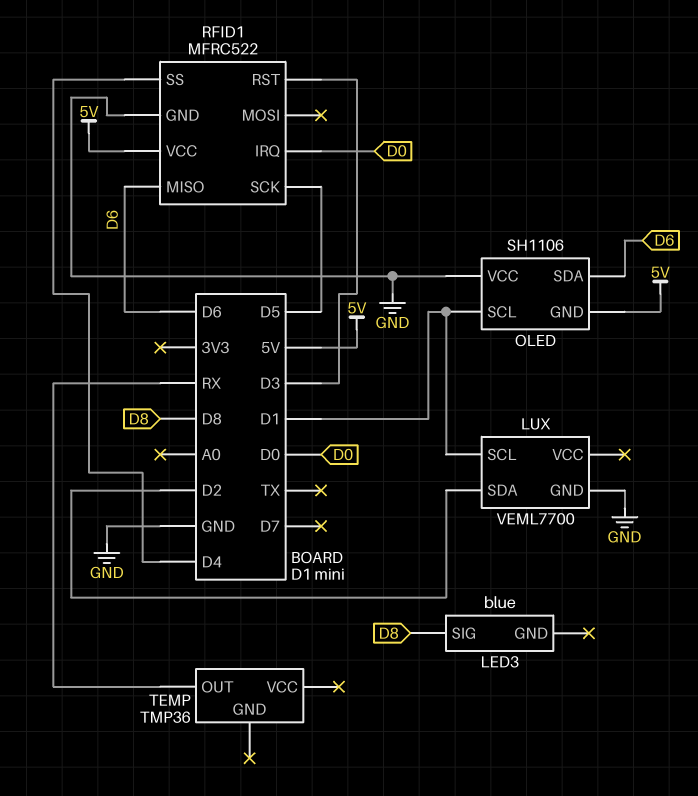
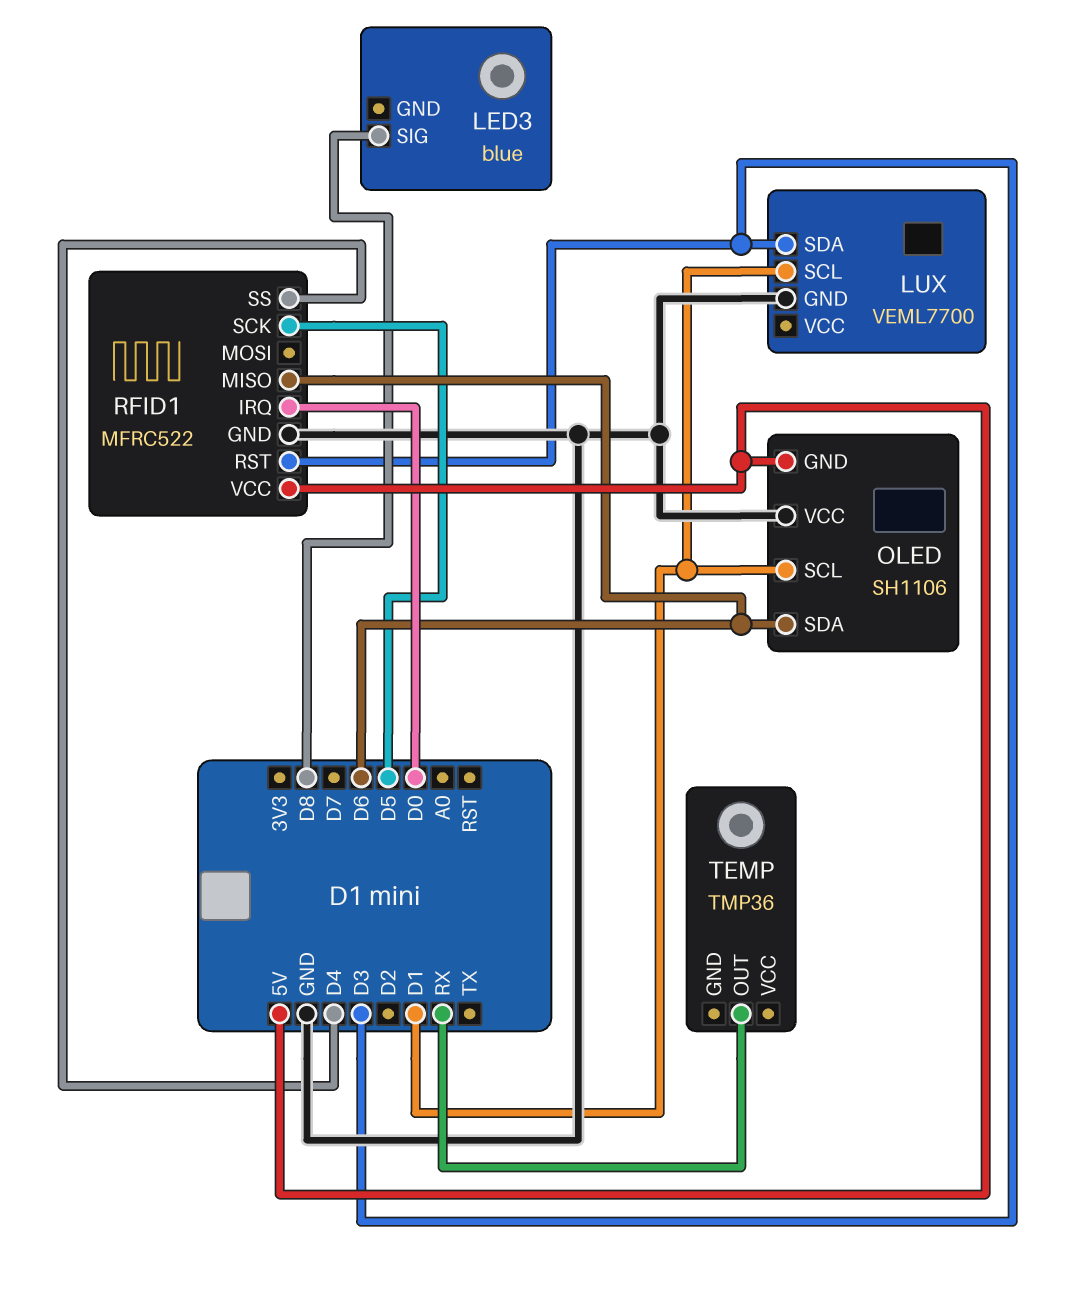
LUX pin SDA: D2 -> D3

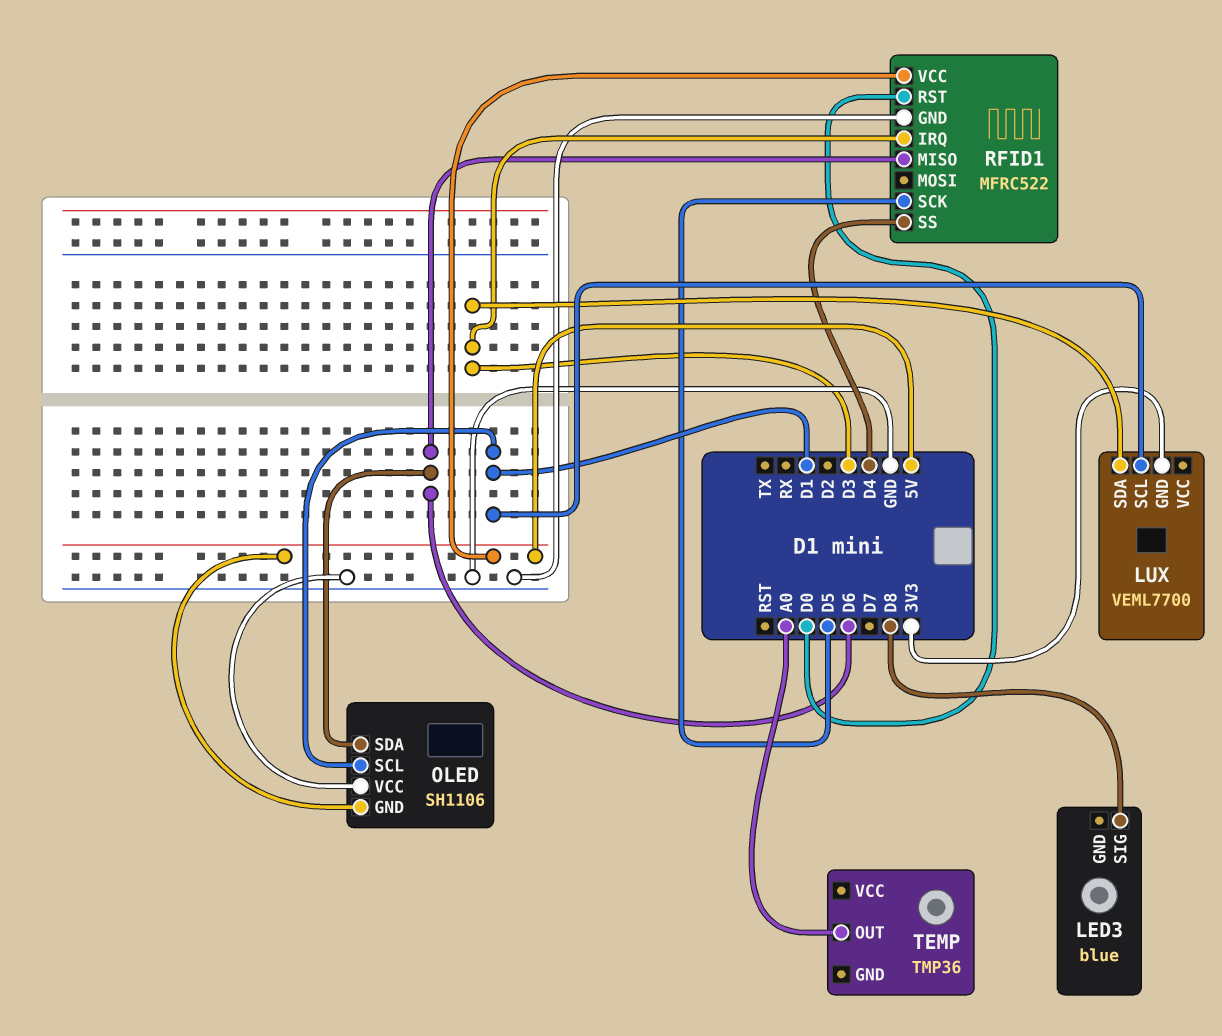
LUX pin GND: GND -> 3V3
RFID1 pin IRQ: D0 -> D3
RFID1 pin RST: D3 -> D0
TEMP pin OUT: RX -> A0

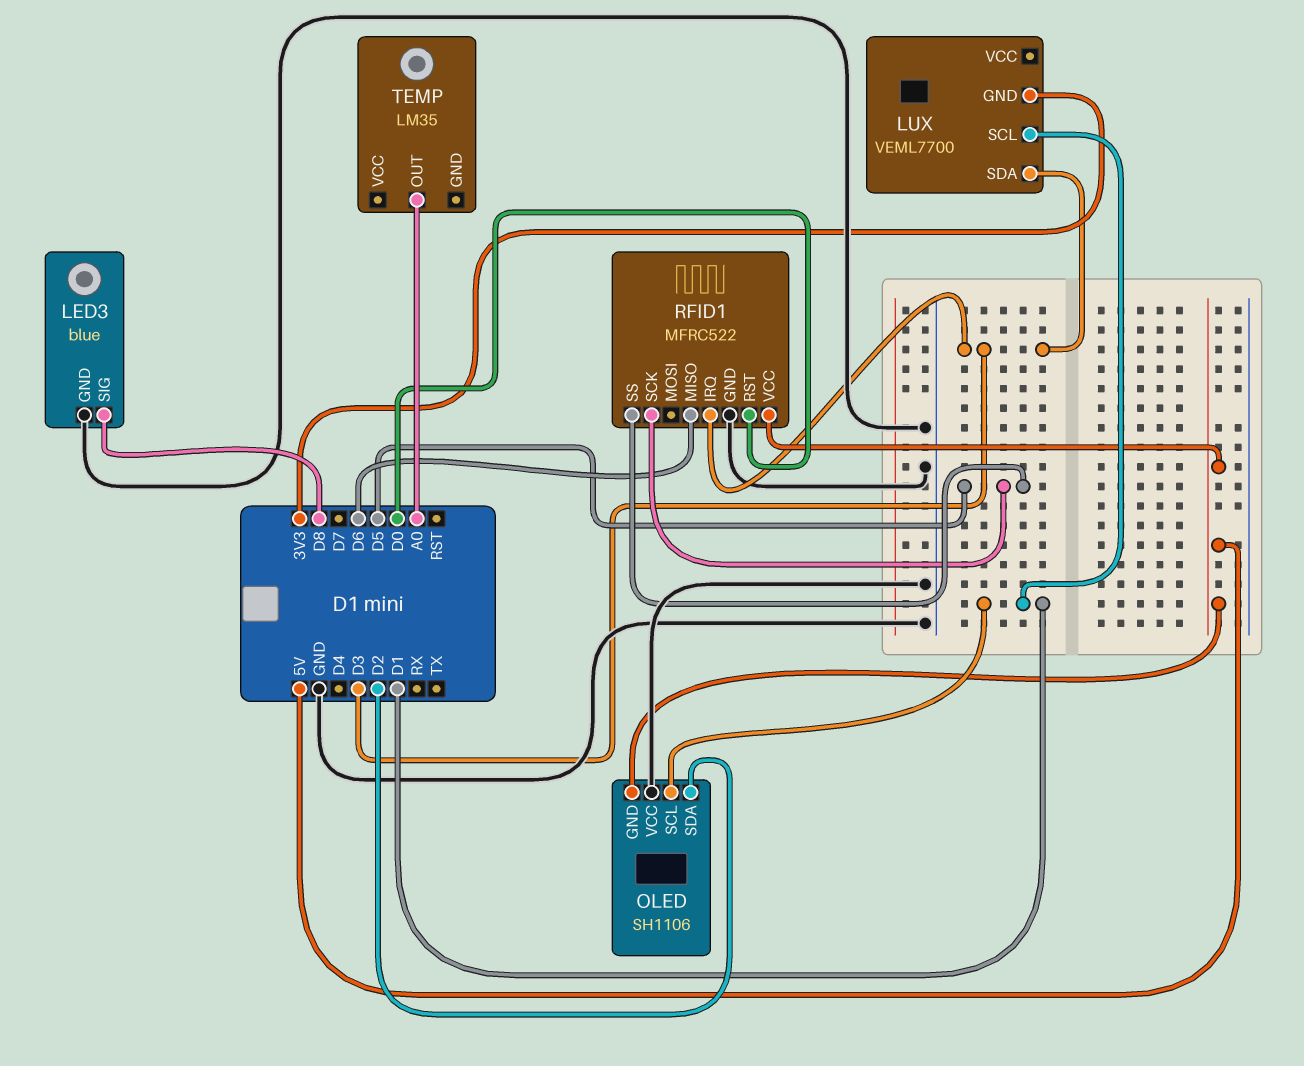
LED3 pin GND: none -> GND
OLED pin SDA: D6 -> D2
RFID1 pin SS: D4 -> D5
TEMP: TMP36 -> LM35

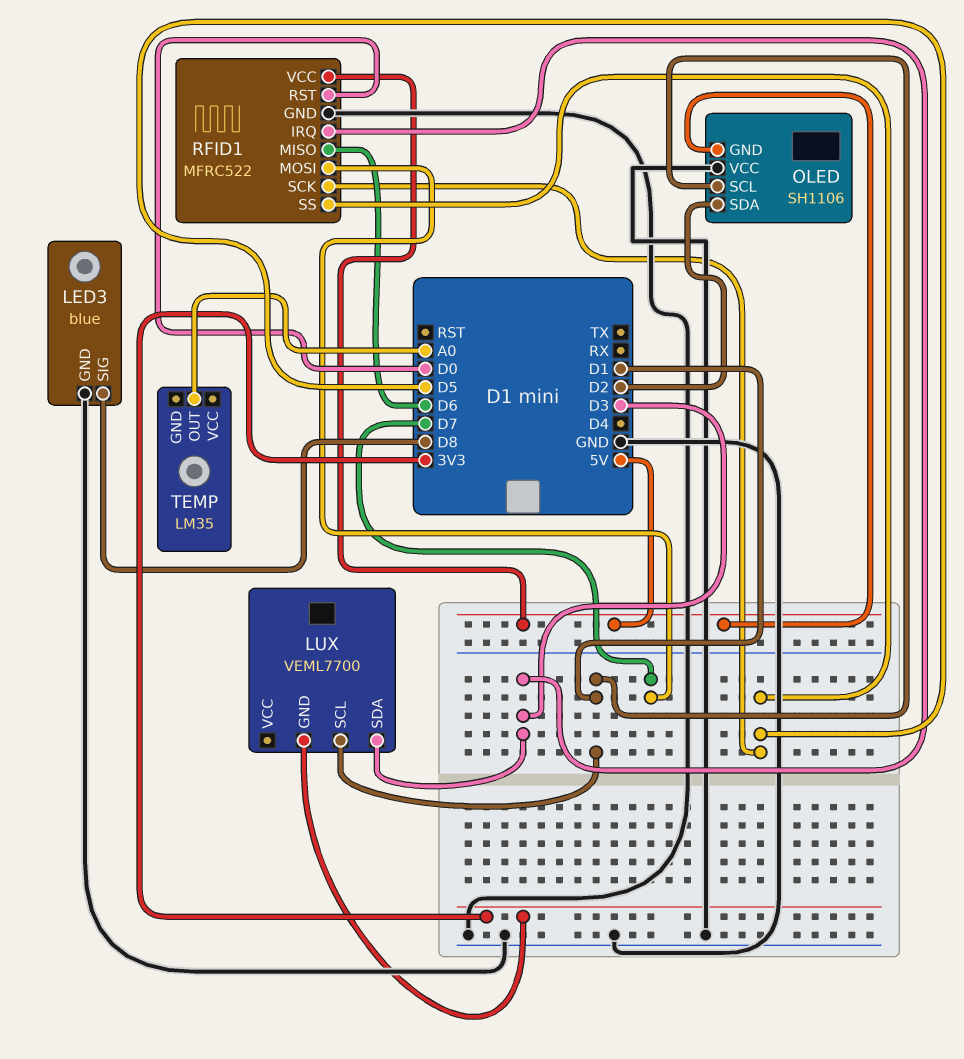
RFID1 pin MOSI: none -> D7

